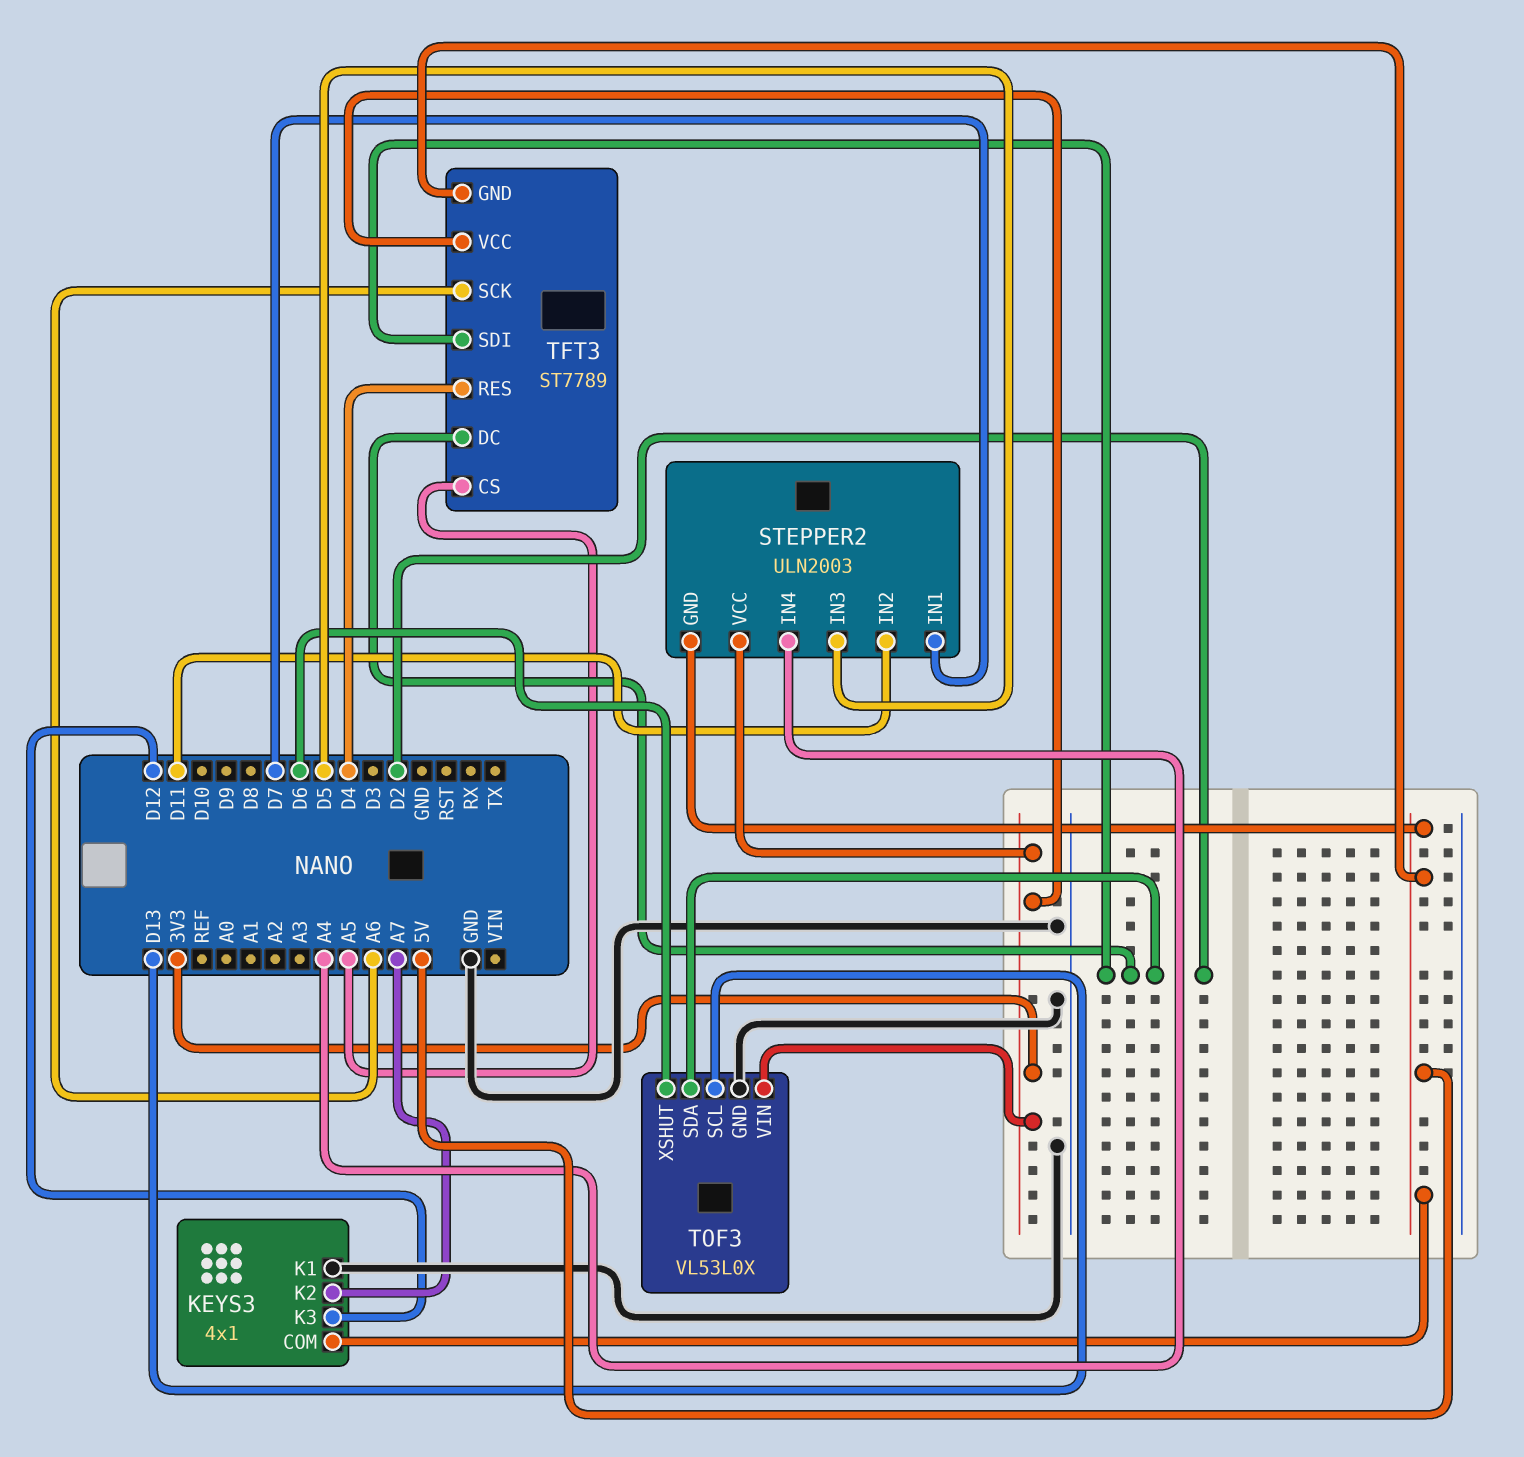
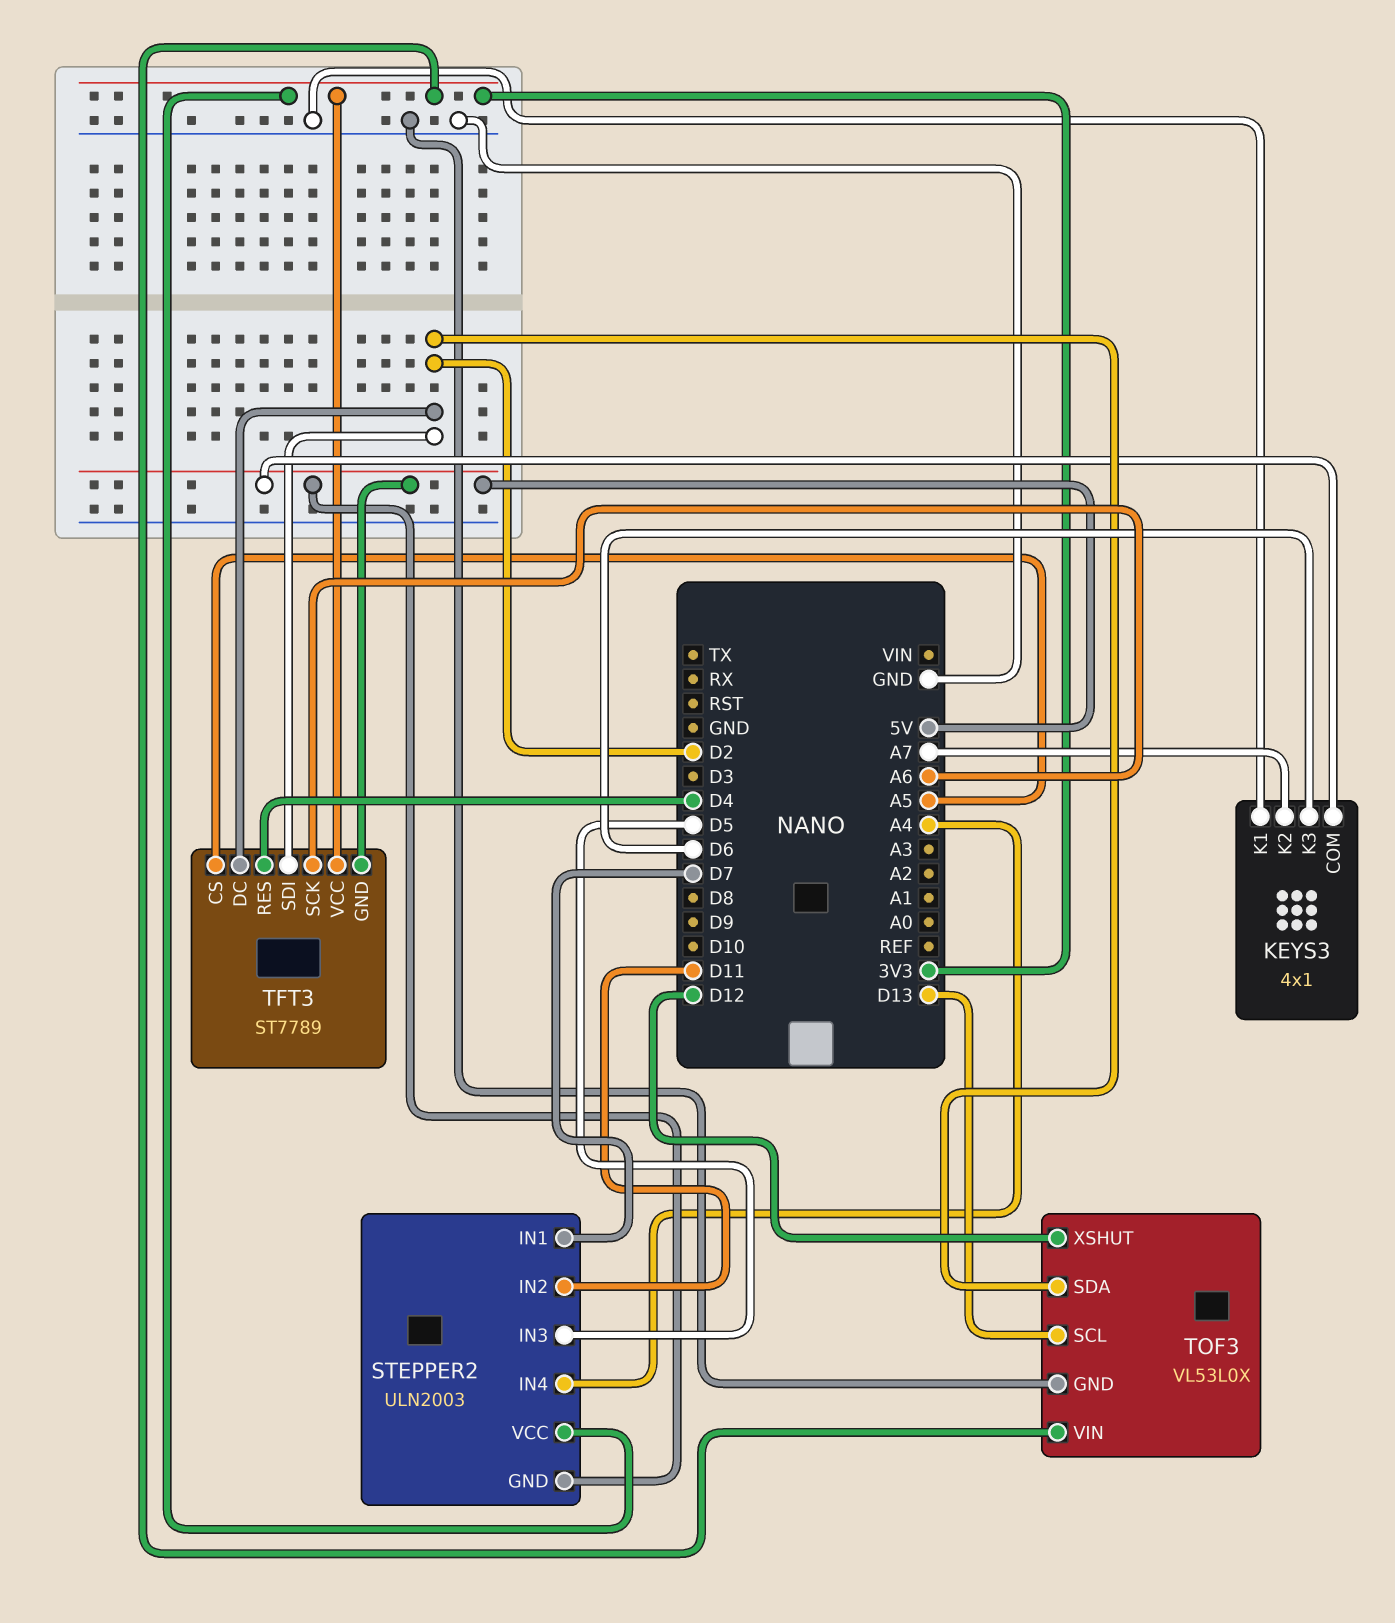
KEYS3 pin K3: D12 -> D6
TOF3 pin XSHUT: D6 -> D12

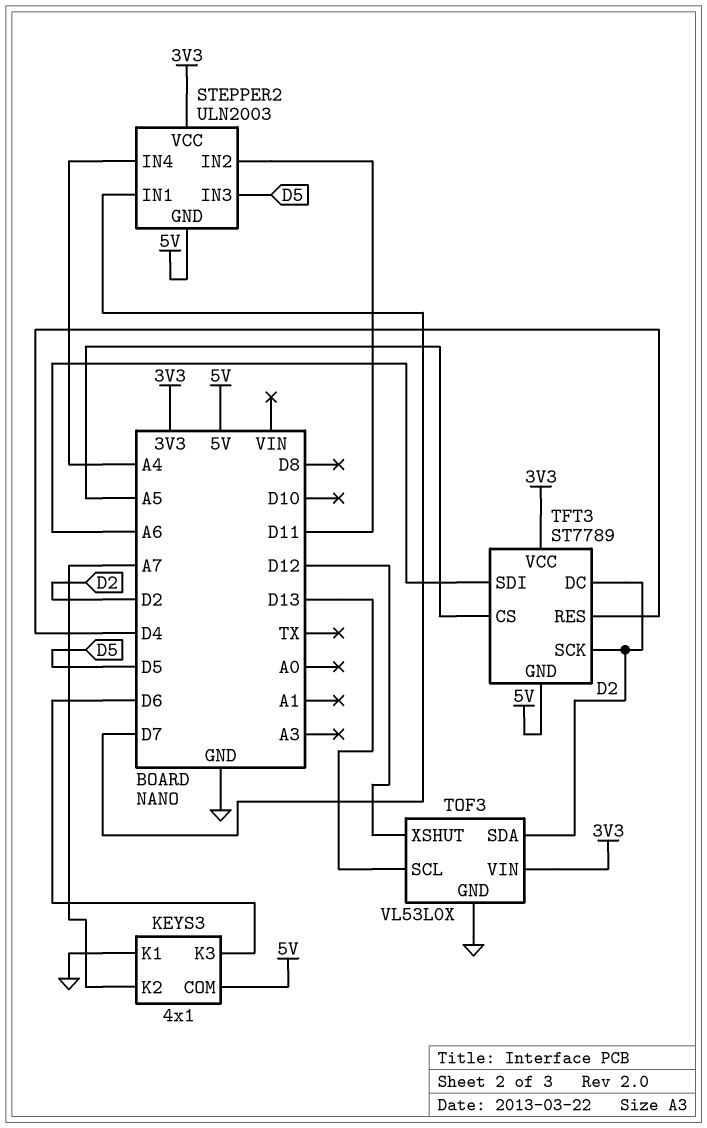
TFT3 pin SCK: A6 -> D2
TFT3 pin SDI: D2 -> A6

